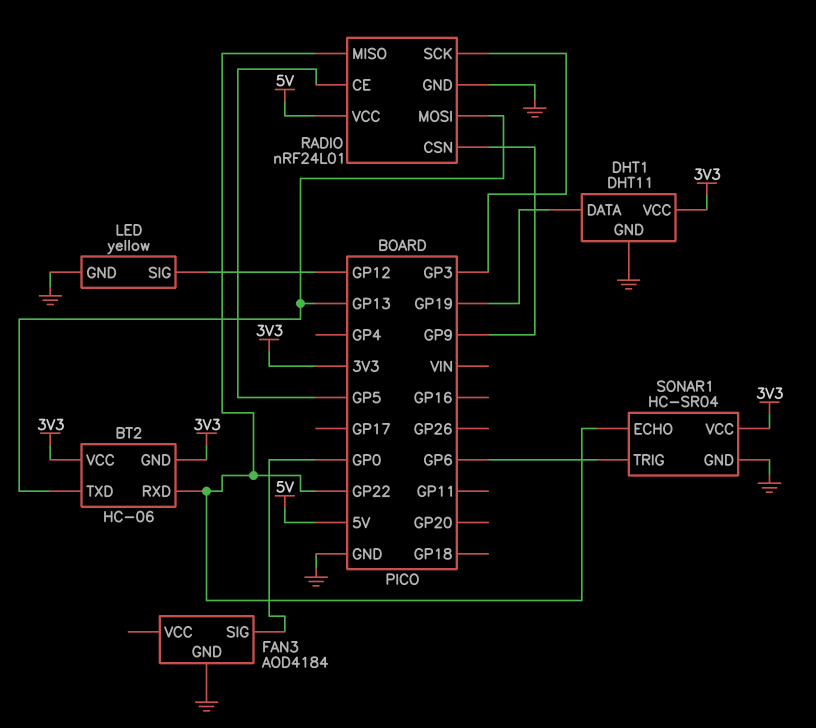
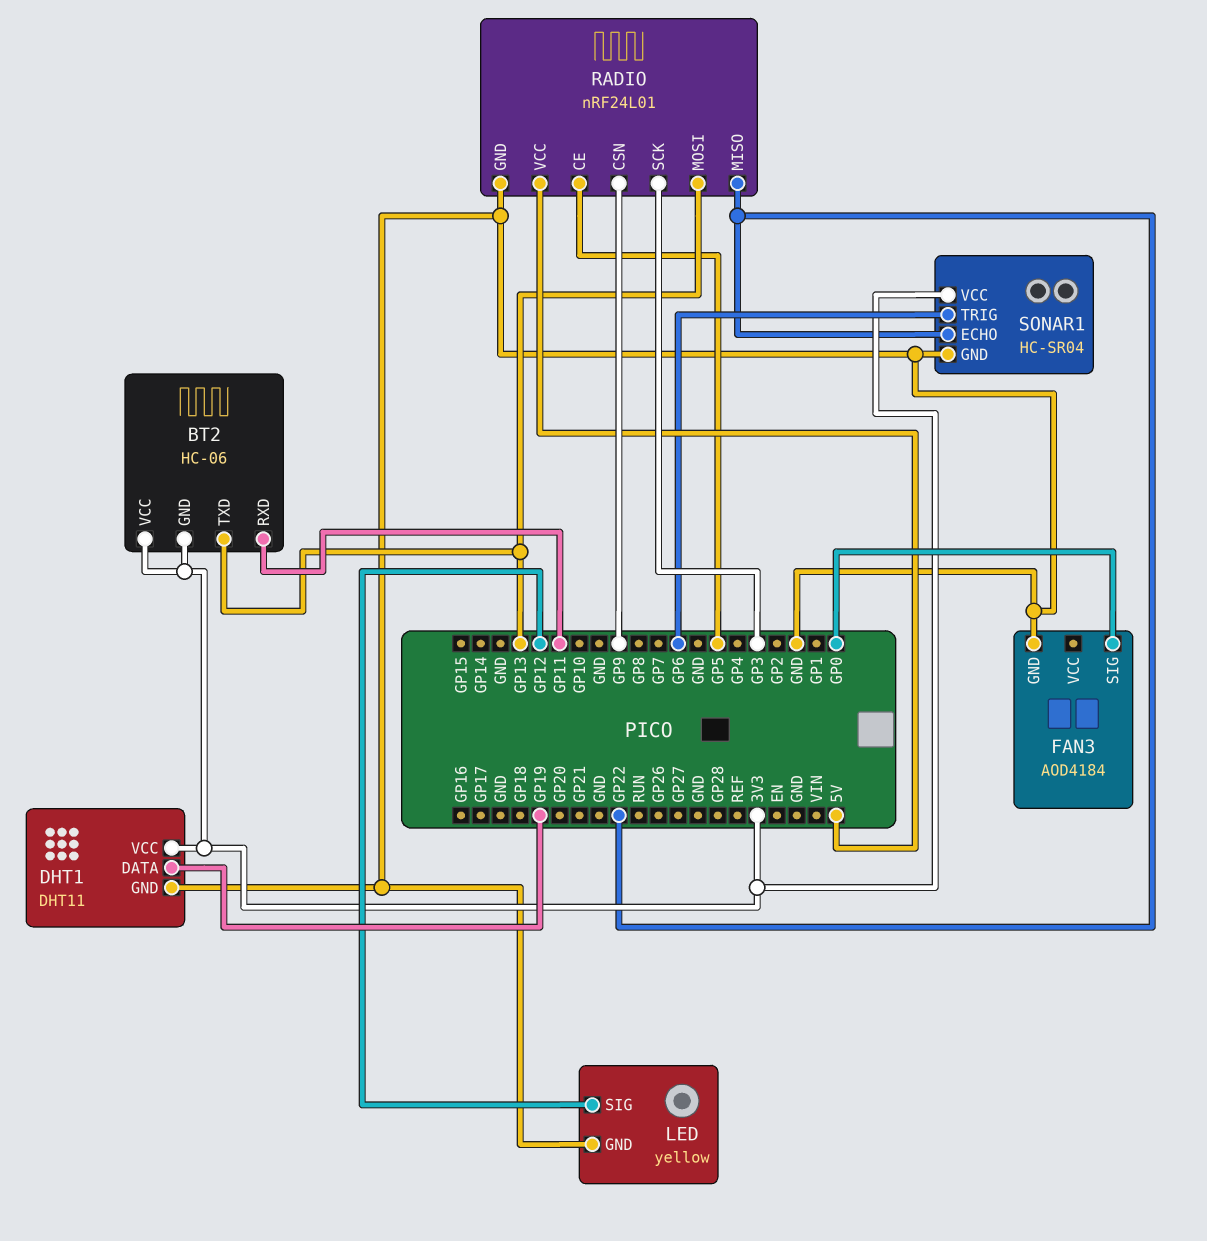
BT2 pin RXD: GP22 -> GP11

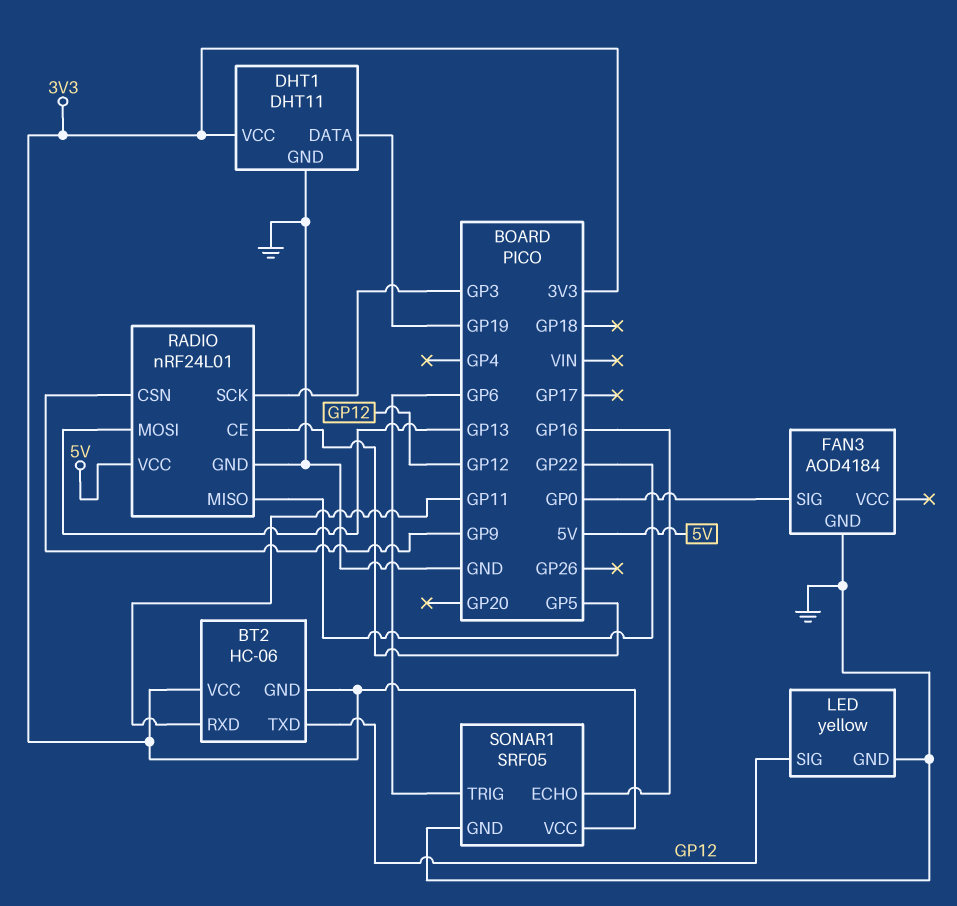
BT2 pin TXD: GP13 -> GP12
SONAR1: HC-SR04 -> SRF05
SONAR1 pin ECHO: GP22 -> GP16

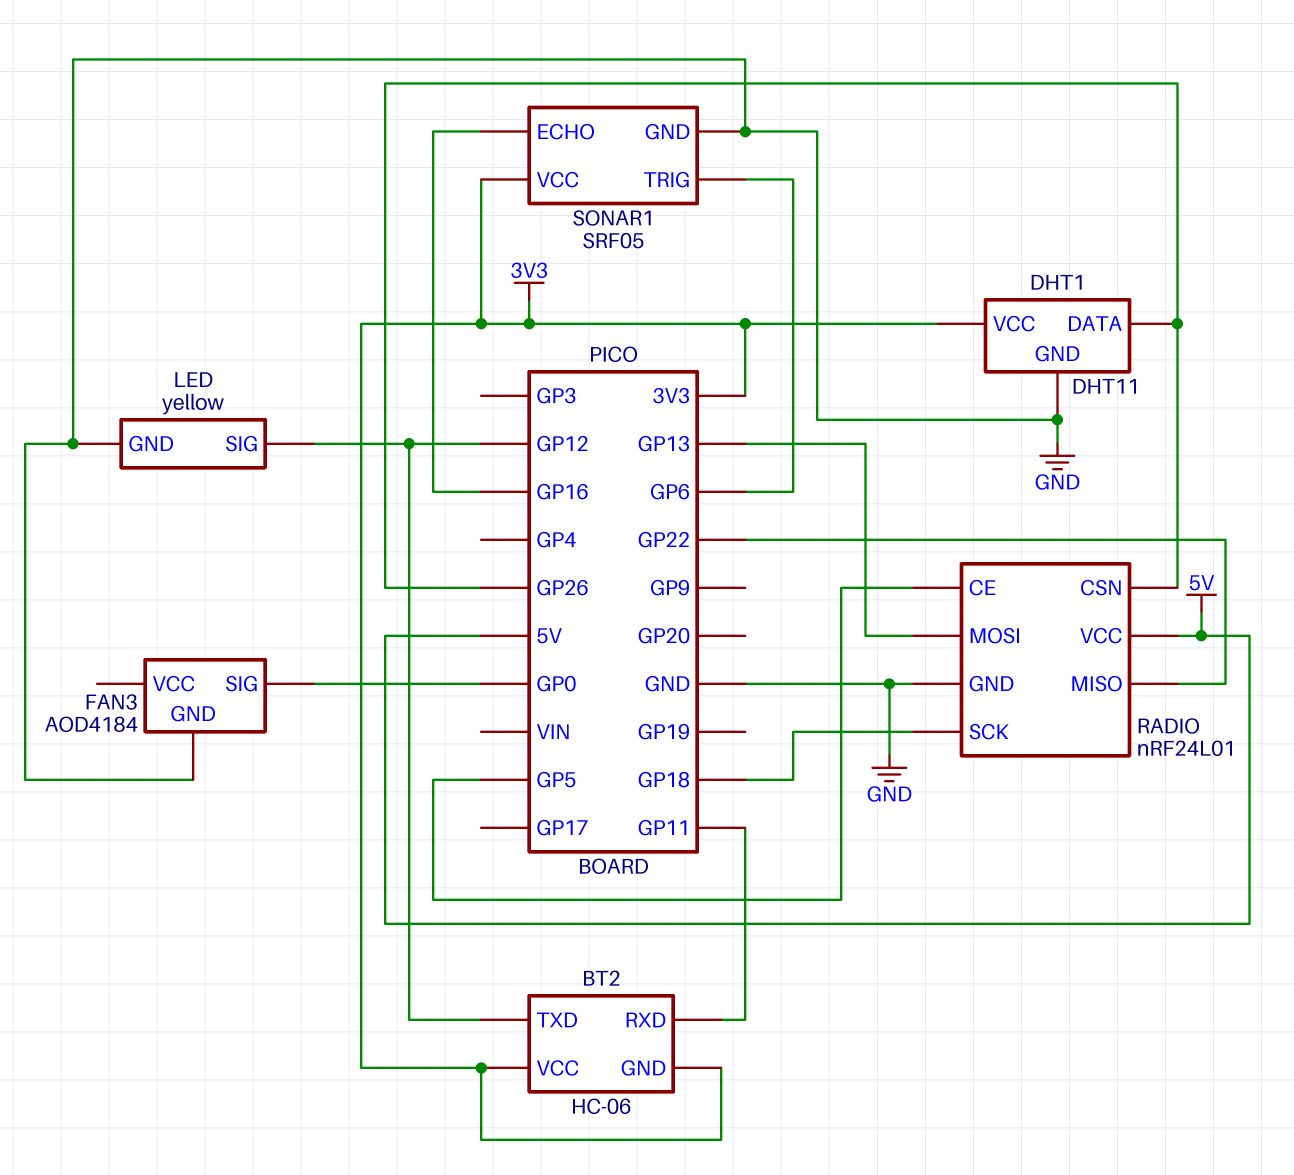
DHT1 pin DATA: GP19 -> GP26
RADIO pin CSN: GP9 -> GP26
RADIO pin SCK: GP3 -> GP18

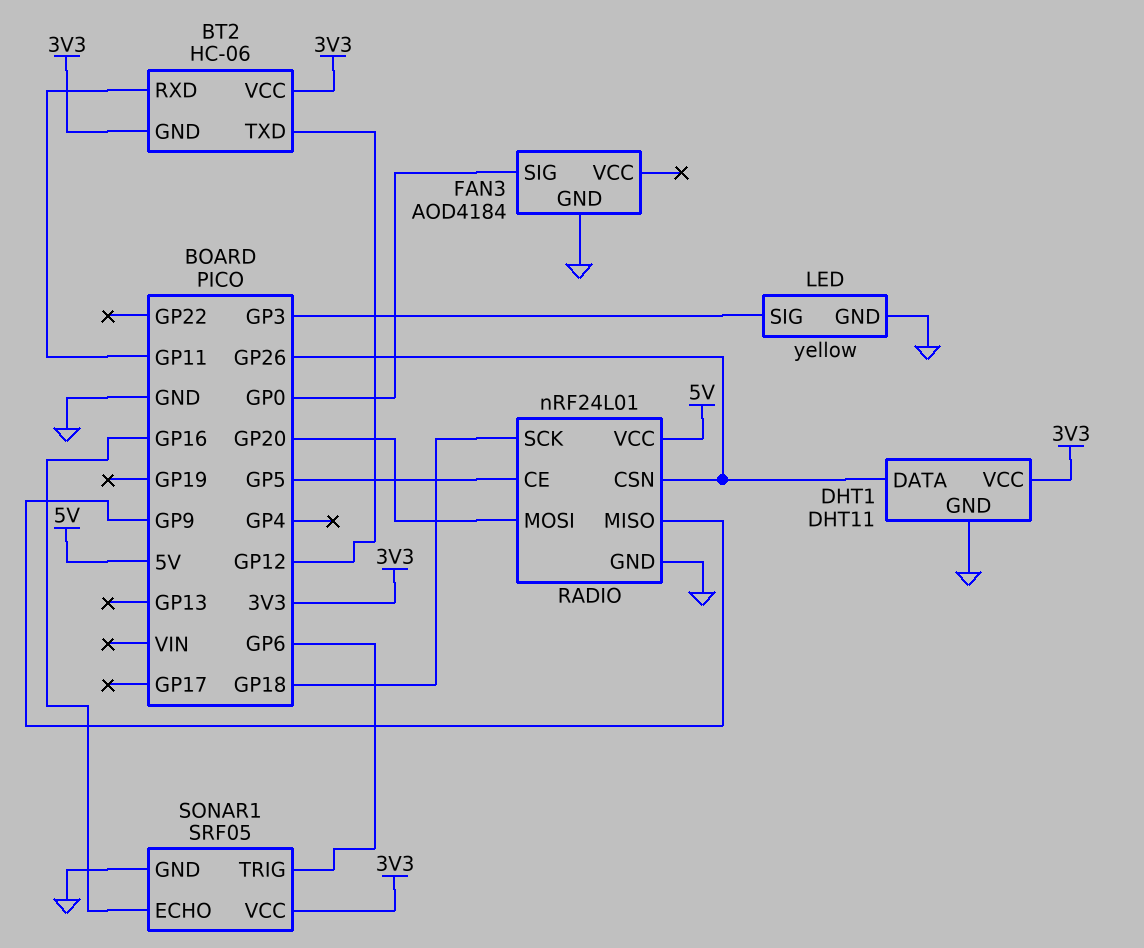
LED pin SIG: GP12 -> GP3
RADIO pin MISO: GP22 -> GP9
RADIO pin MOSI: GP13 -> GP20

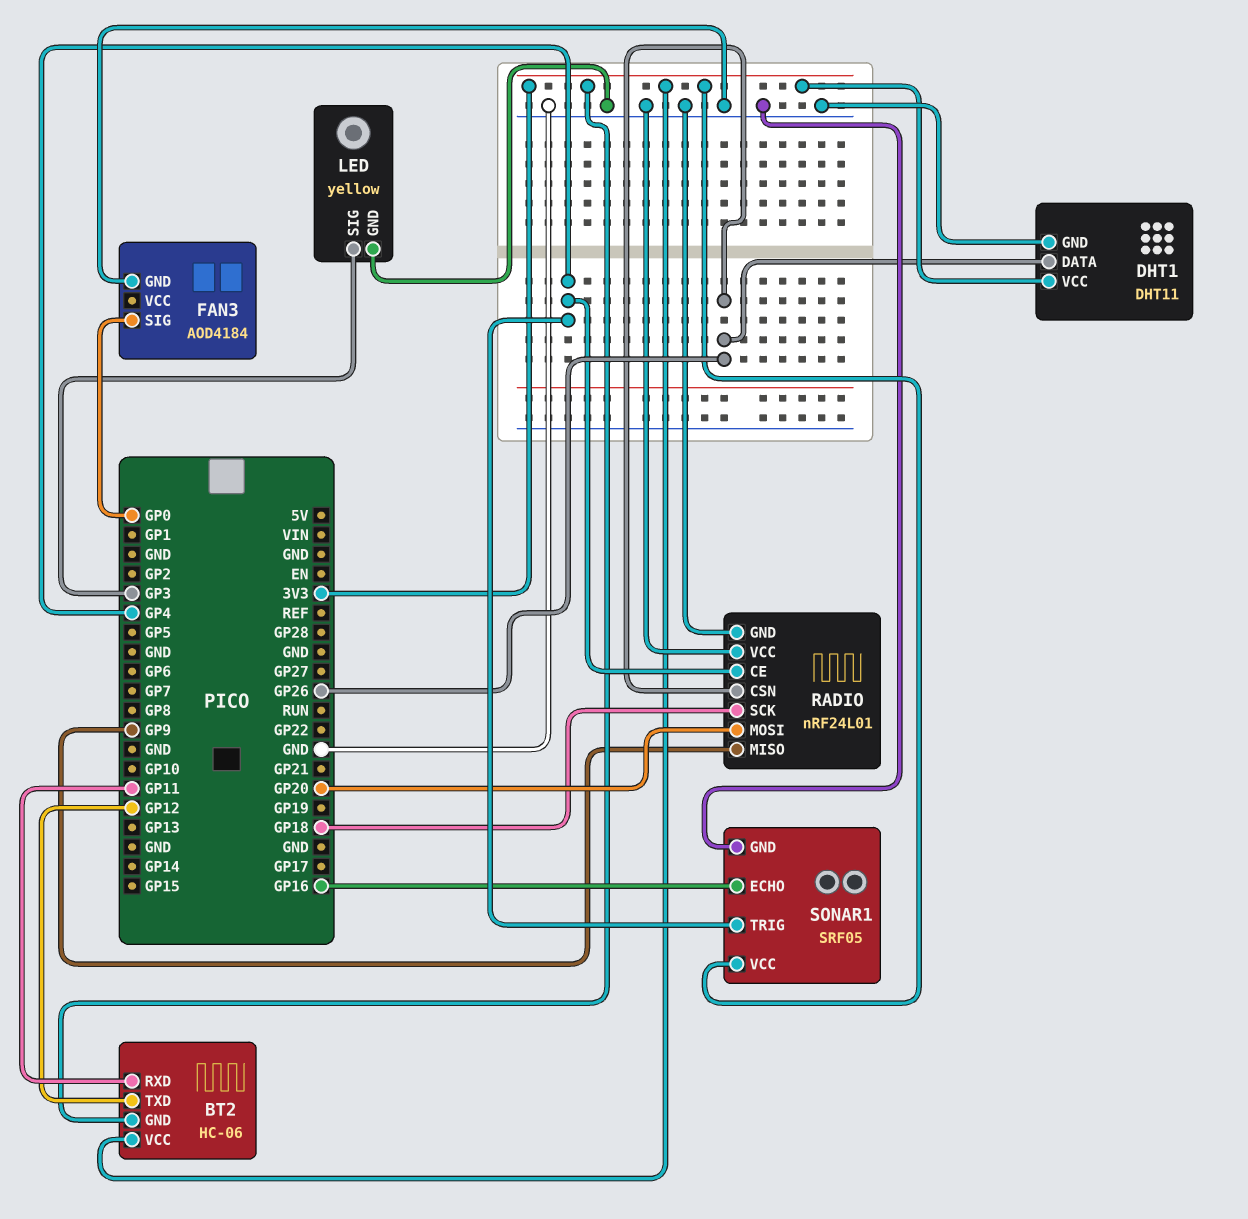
RADIO pin CE: GP5 -> GP4
RADIO pin VCC: 5V -> GND
SONAR1 pin TRIG: GP6 -> GP4

